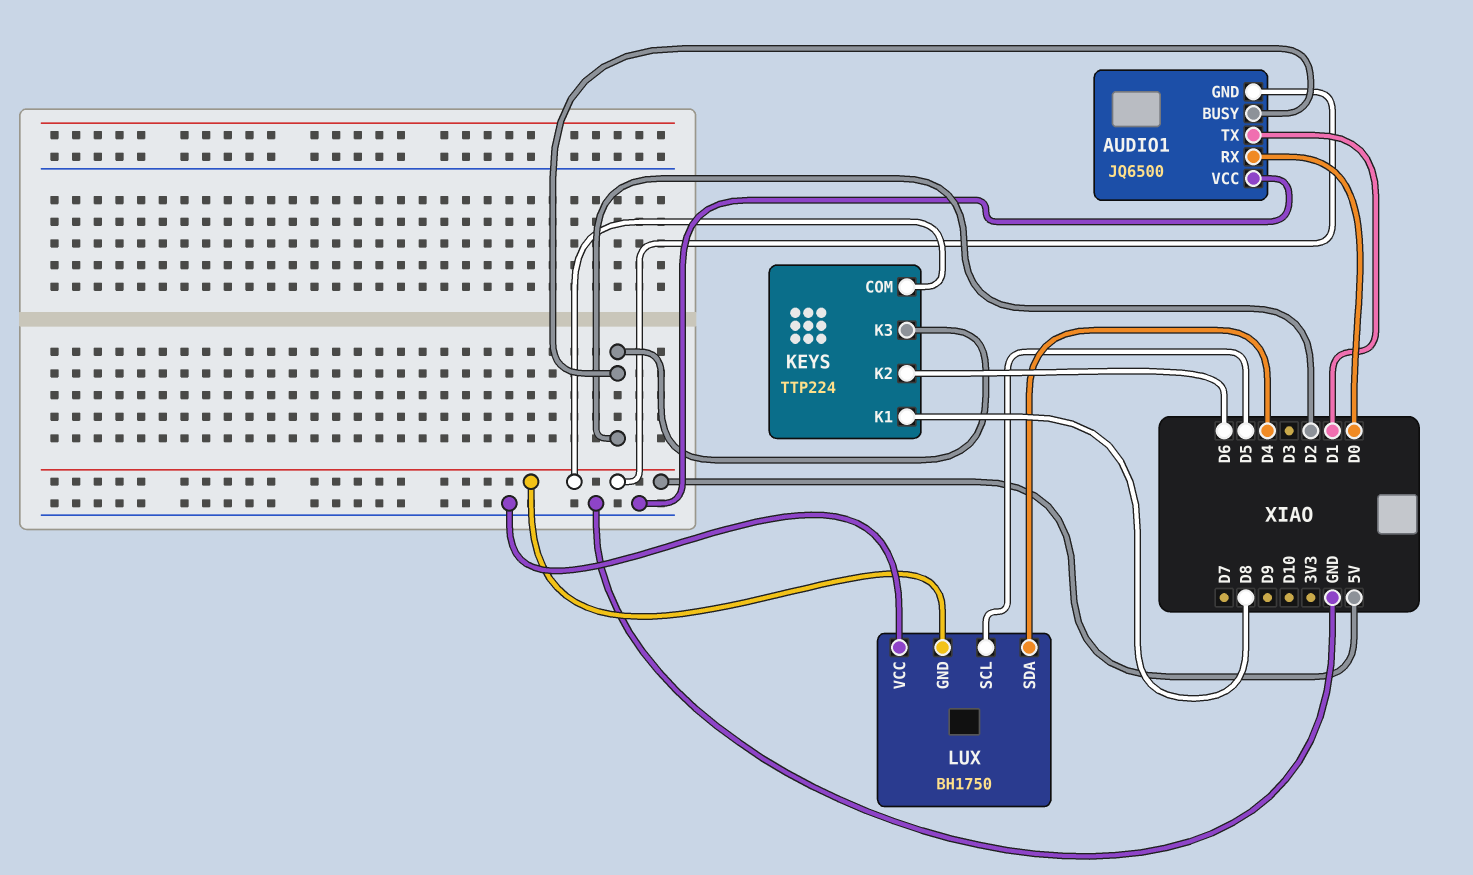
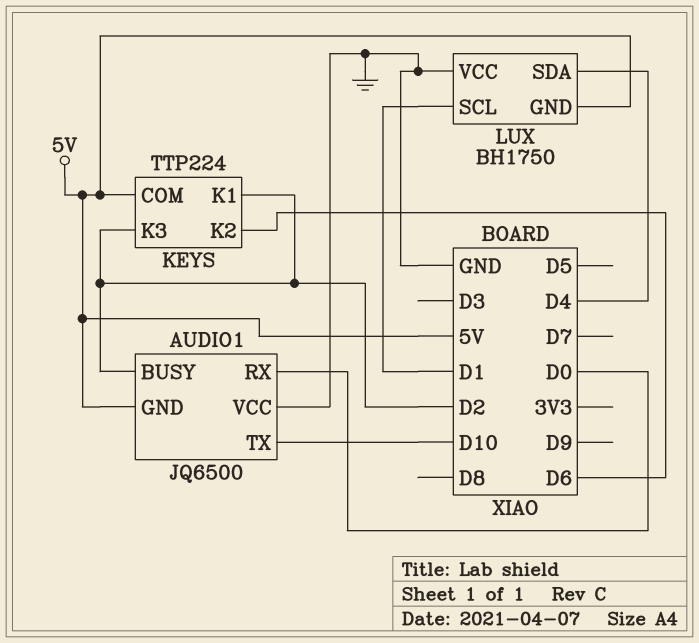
AUDIO1 pin TX: D1 -> D10
KEYS pin K1: D8 -> D2
LUX pin SCL: D5 -> D1

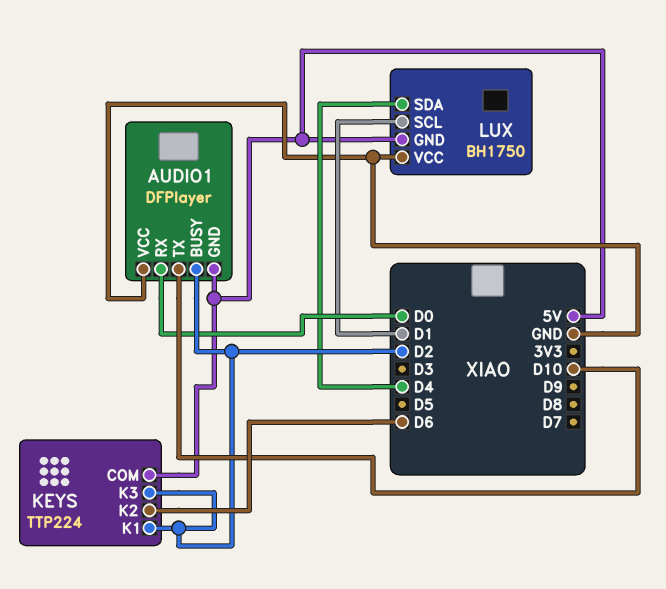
AUDIO1: JQ6500 -> DFPlayer

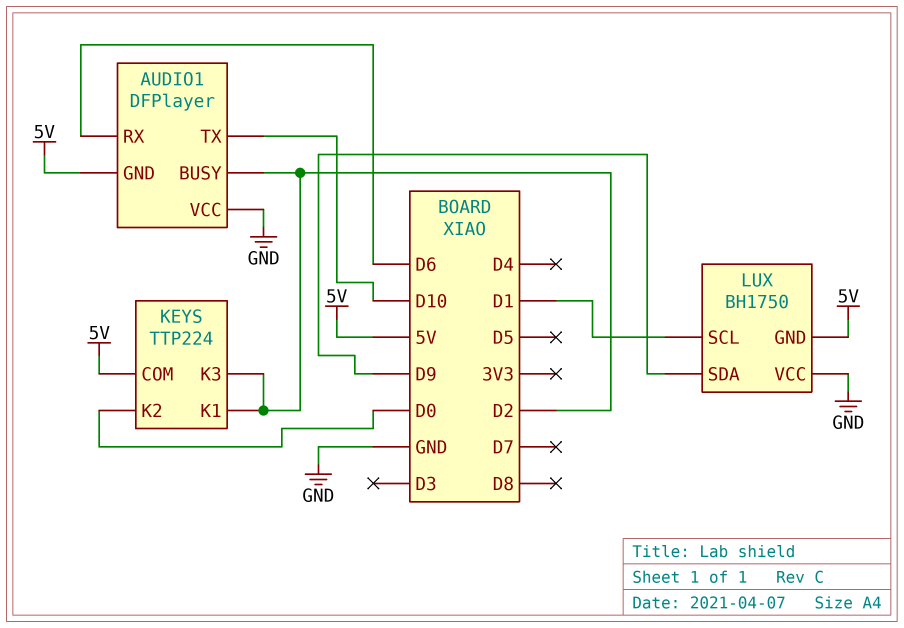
AUDIO1 pin RX: D0 -> D6
KEYS pin K2: D6 -> D0
LUX pin SDA: D4 -> D9

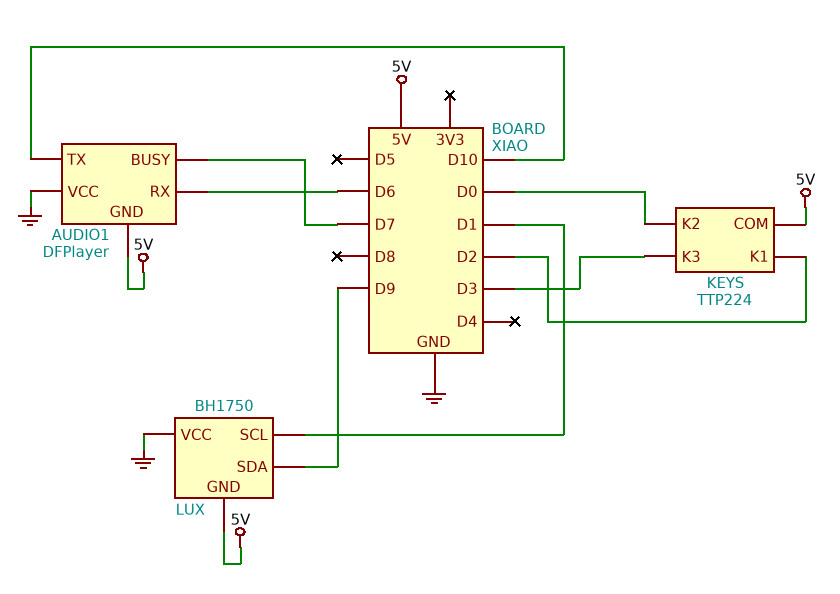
AUDIO1 pin BUSY: D2 -> D7
KEYS pin K3: D2 -> D3

